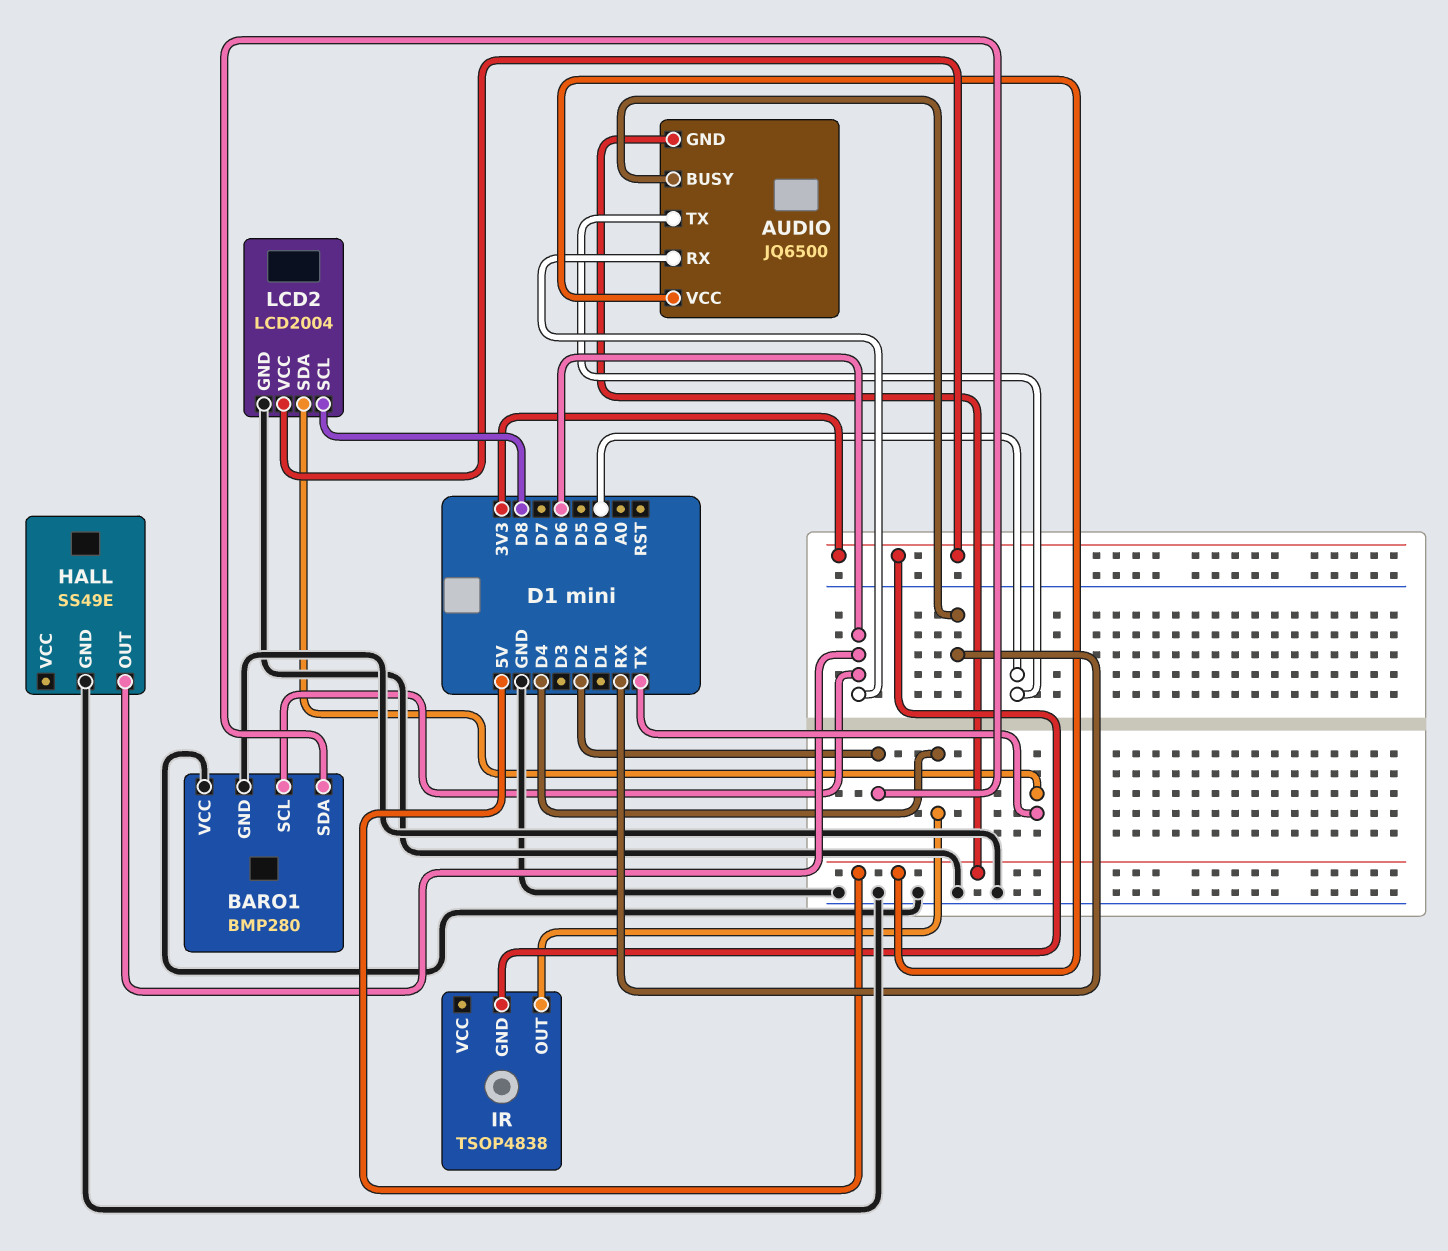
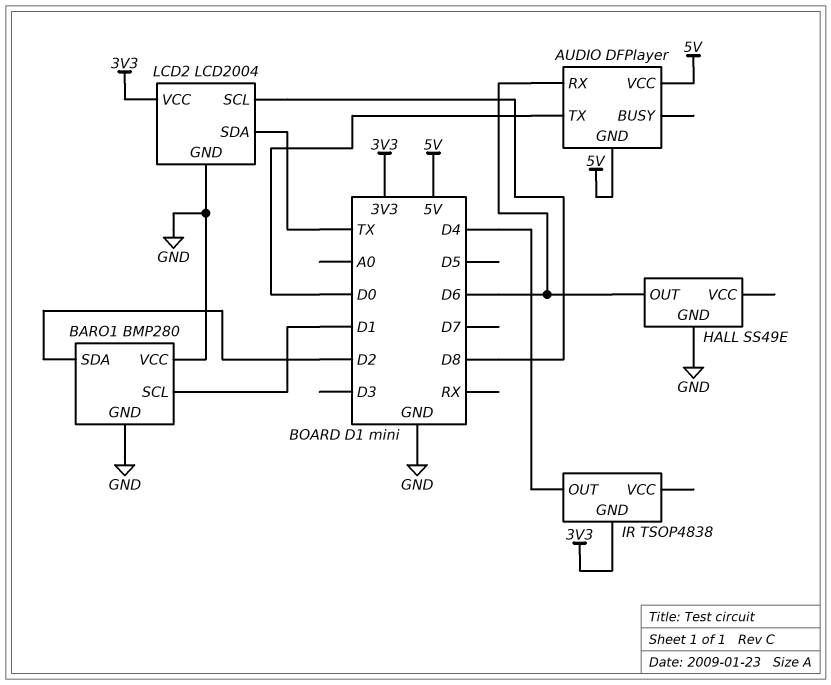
AUDIO: JQ6500 -> DFPlayer
AUDIO pin BUSY: RX -> none
BARO1 pin SCL: D6 -> D1

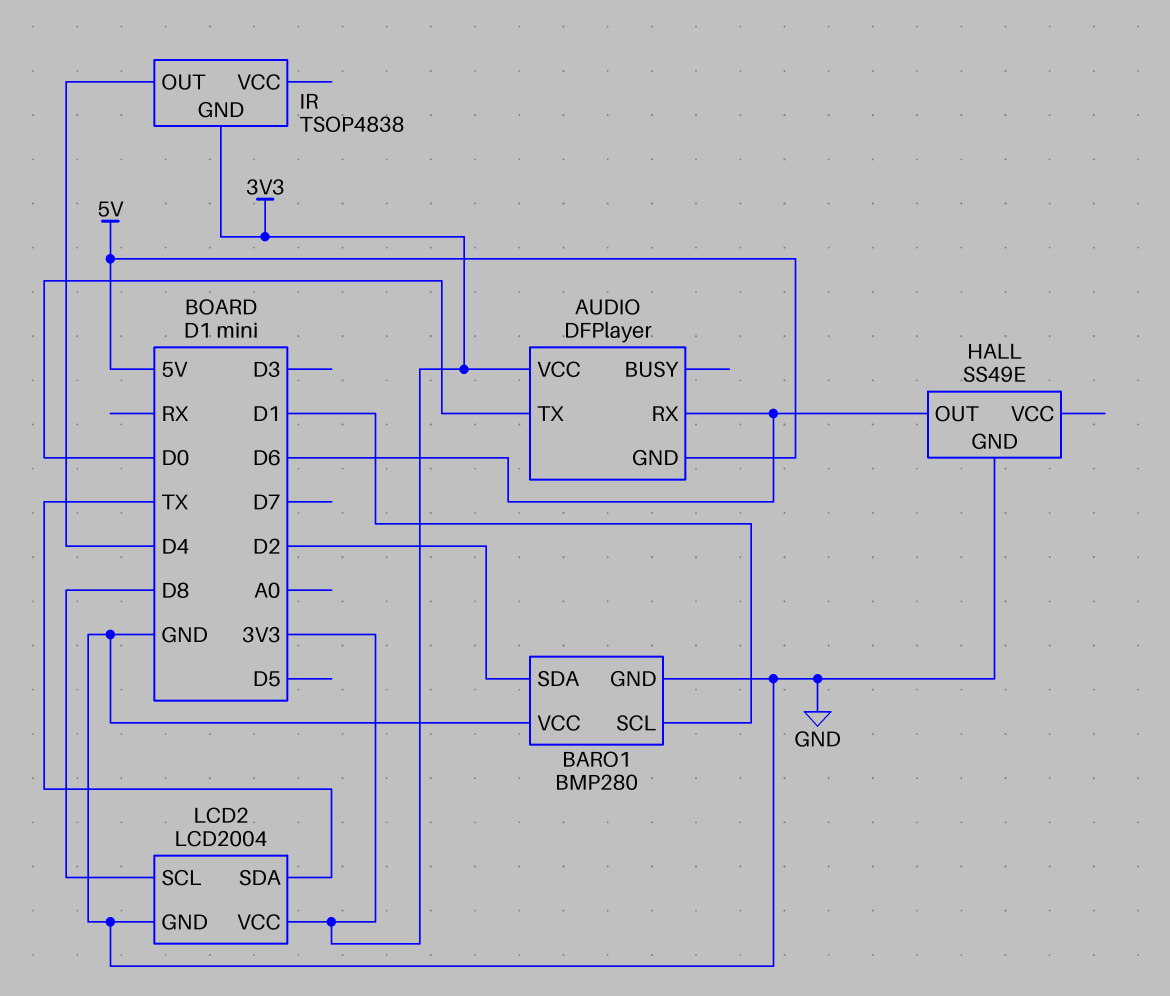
AUDIO pin VCC: 5V -> 3V3

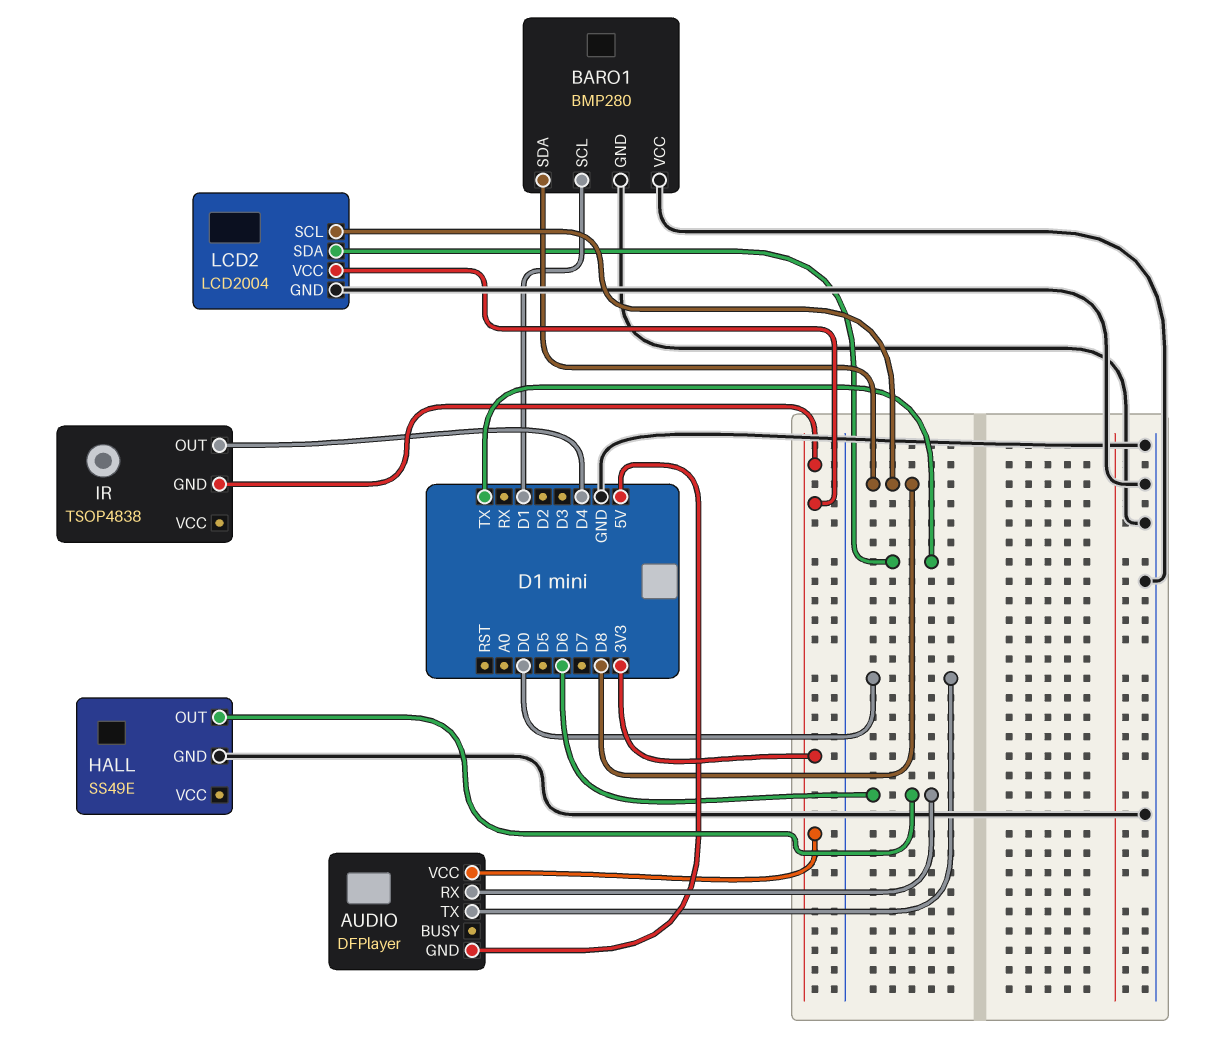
BARO1 pin SDA: D2 -> D8

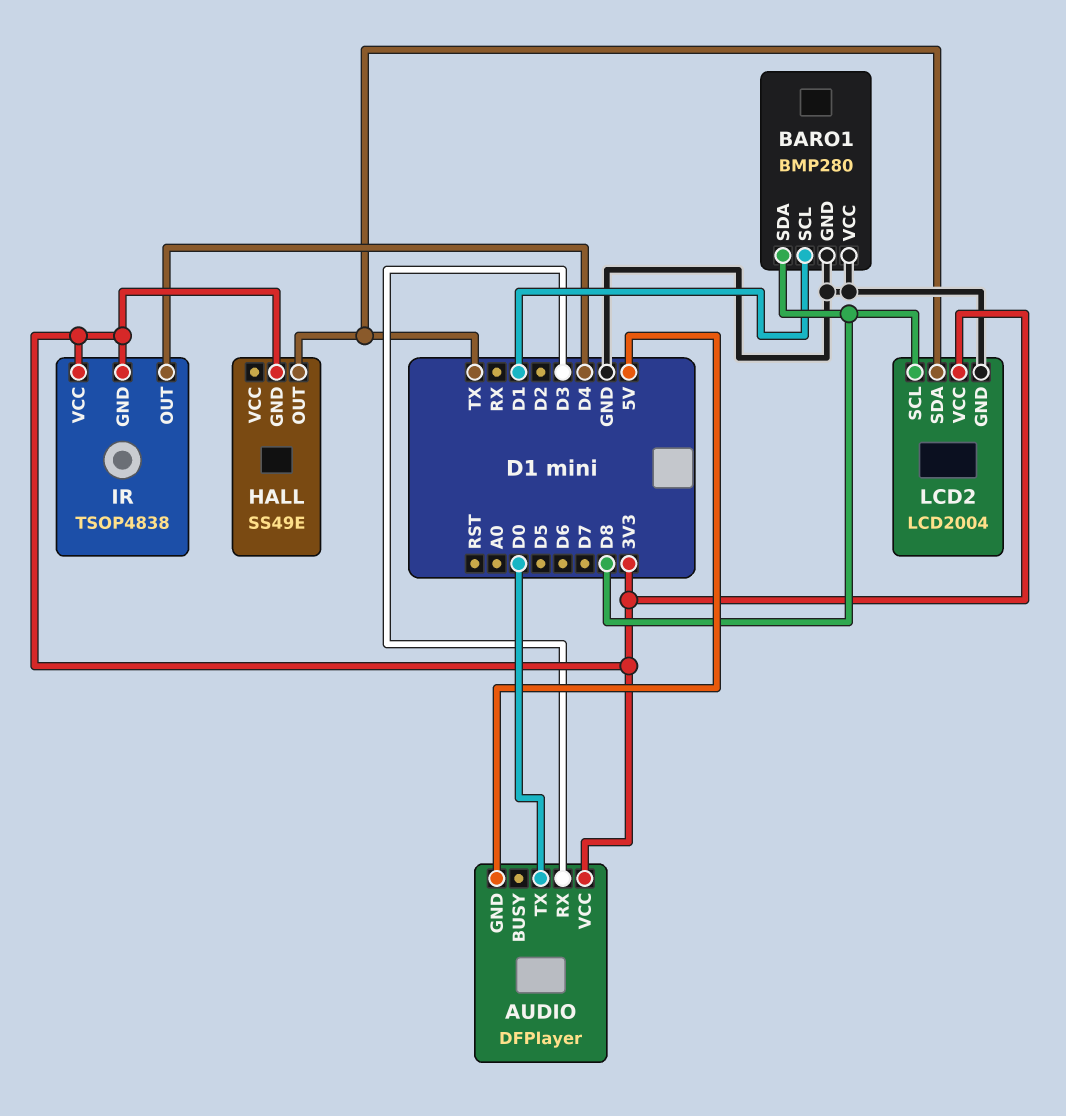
AUDIO pin RX: D6 -> D3
HALL pin GND: GND -> 3V3
HALL pin OUT: D6 -> TX
IR pin VCC: none -> 3V3

